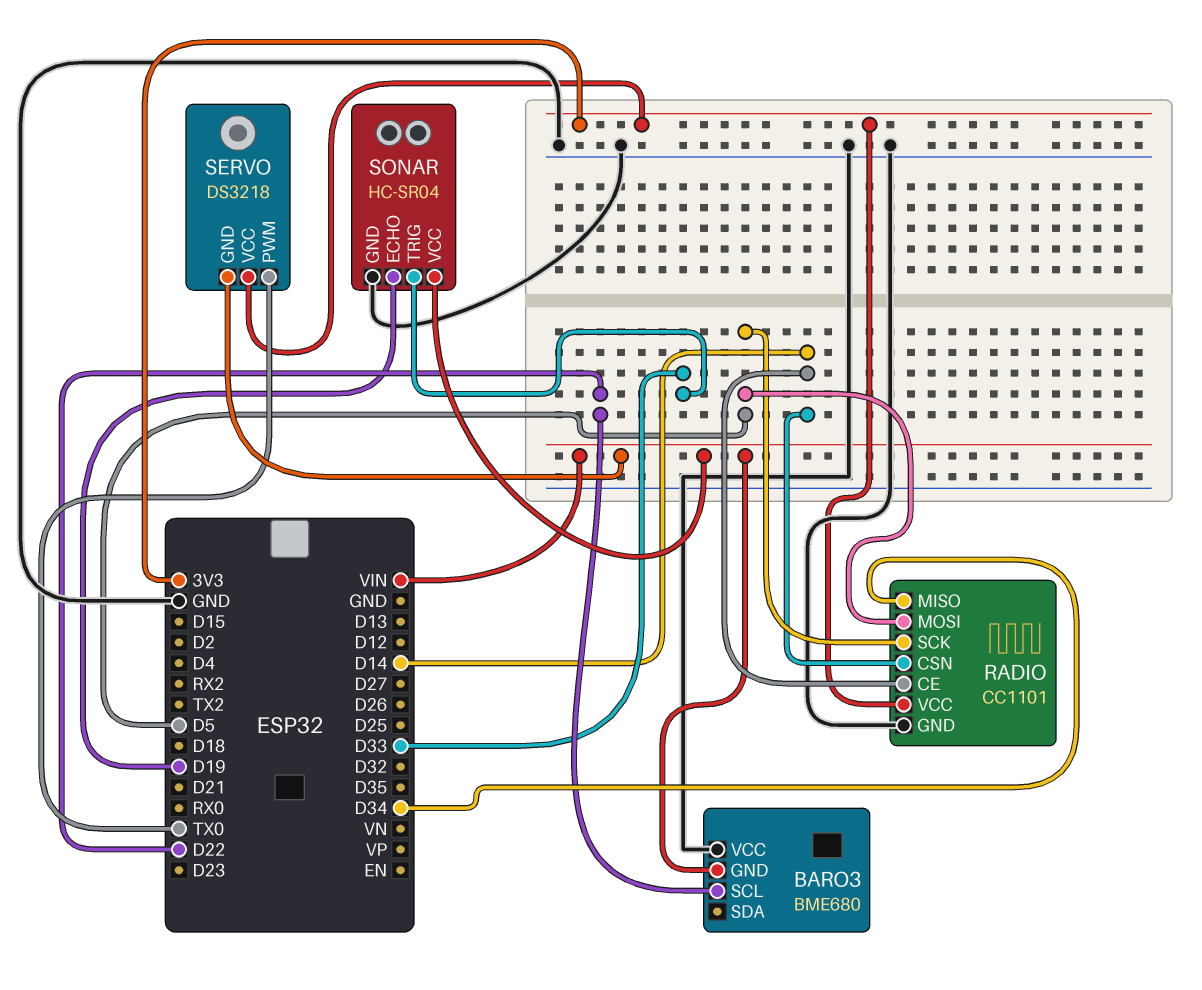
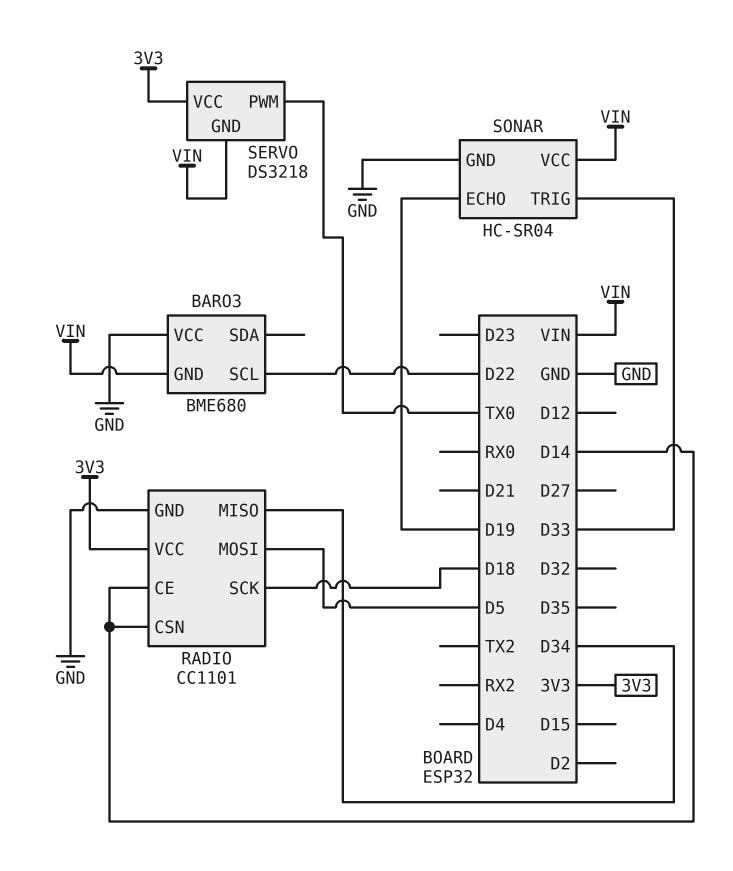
RADIO pin SCK: D5 -> D18

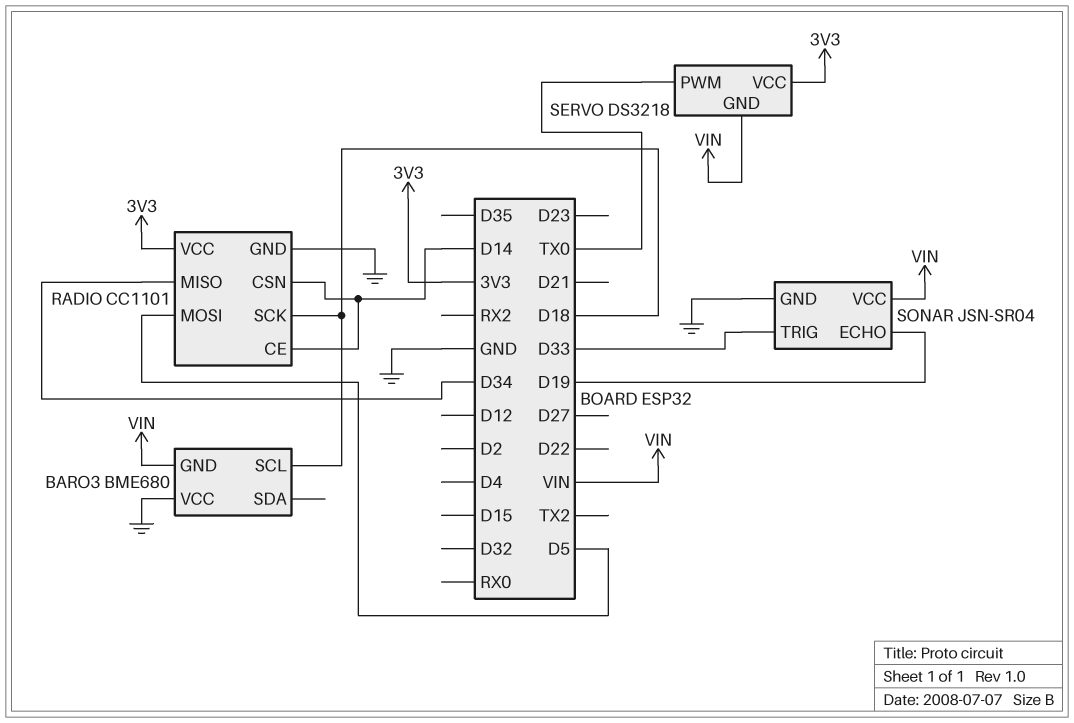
BARO3 pin SCL: D22 -> D18
SONAR: HC-SR04 -> JSN-SR04

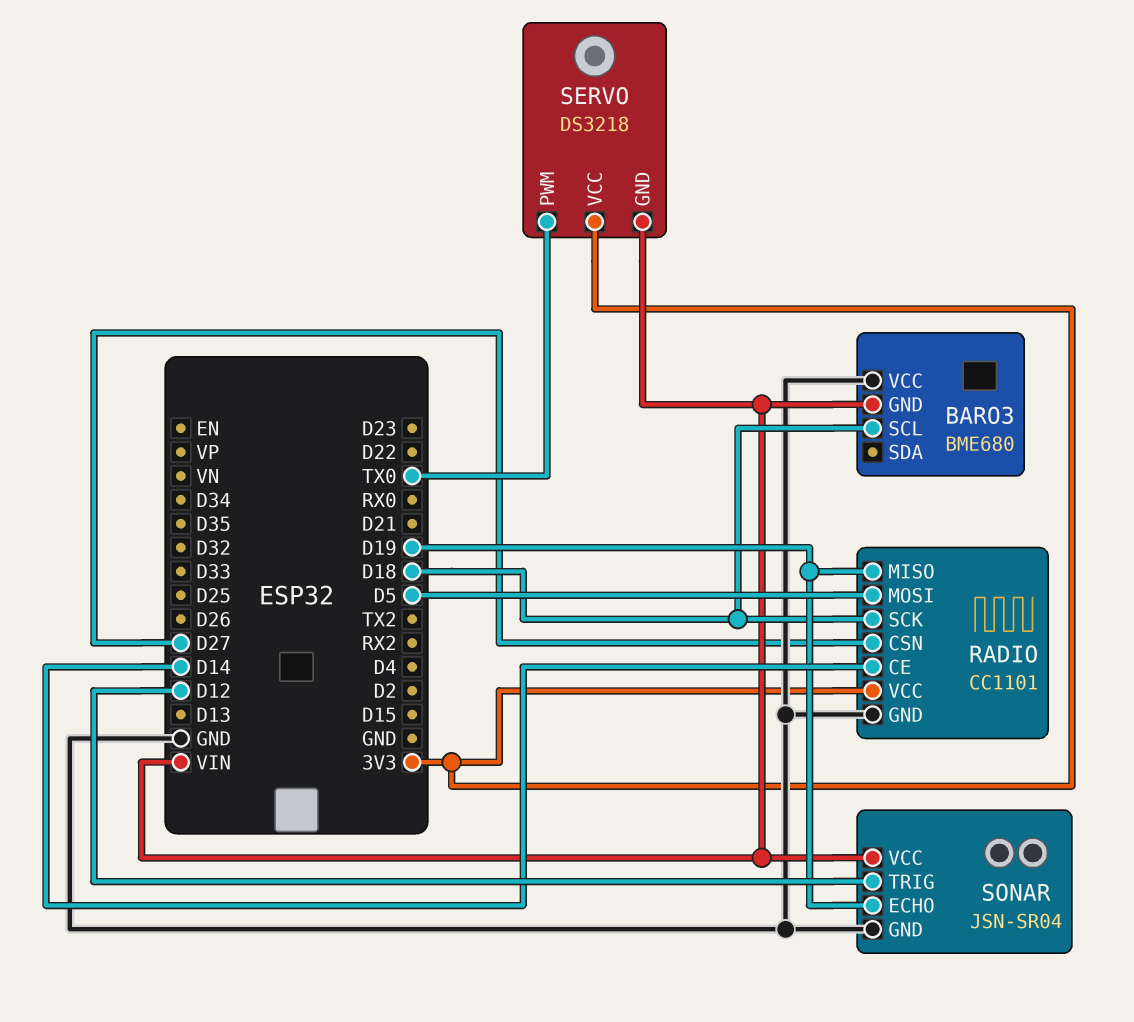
RADIO pin CSN: D14 -> D27
RADIO pin MISO: D34 -> D19
SONAR pin TRIG: D33 -> D12

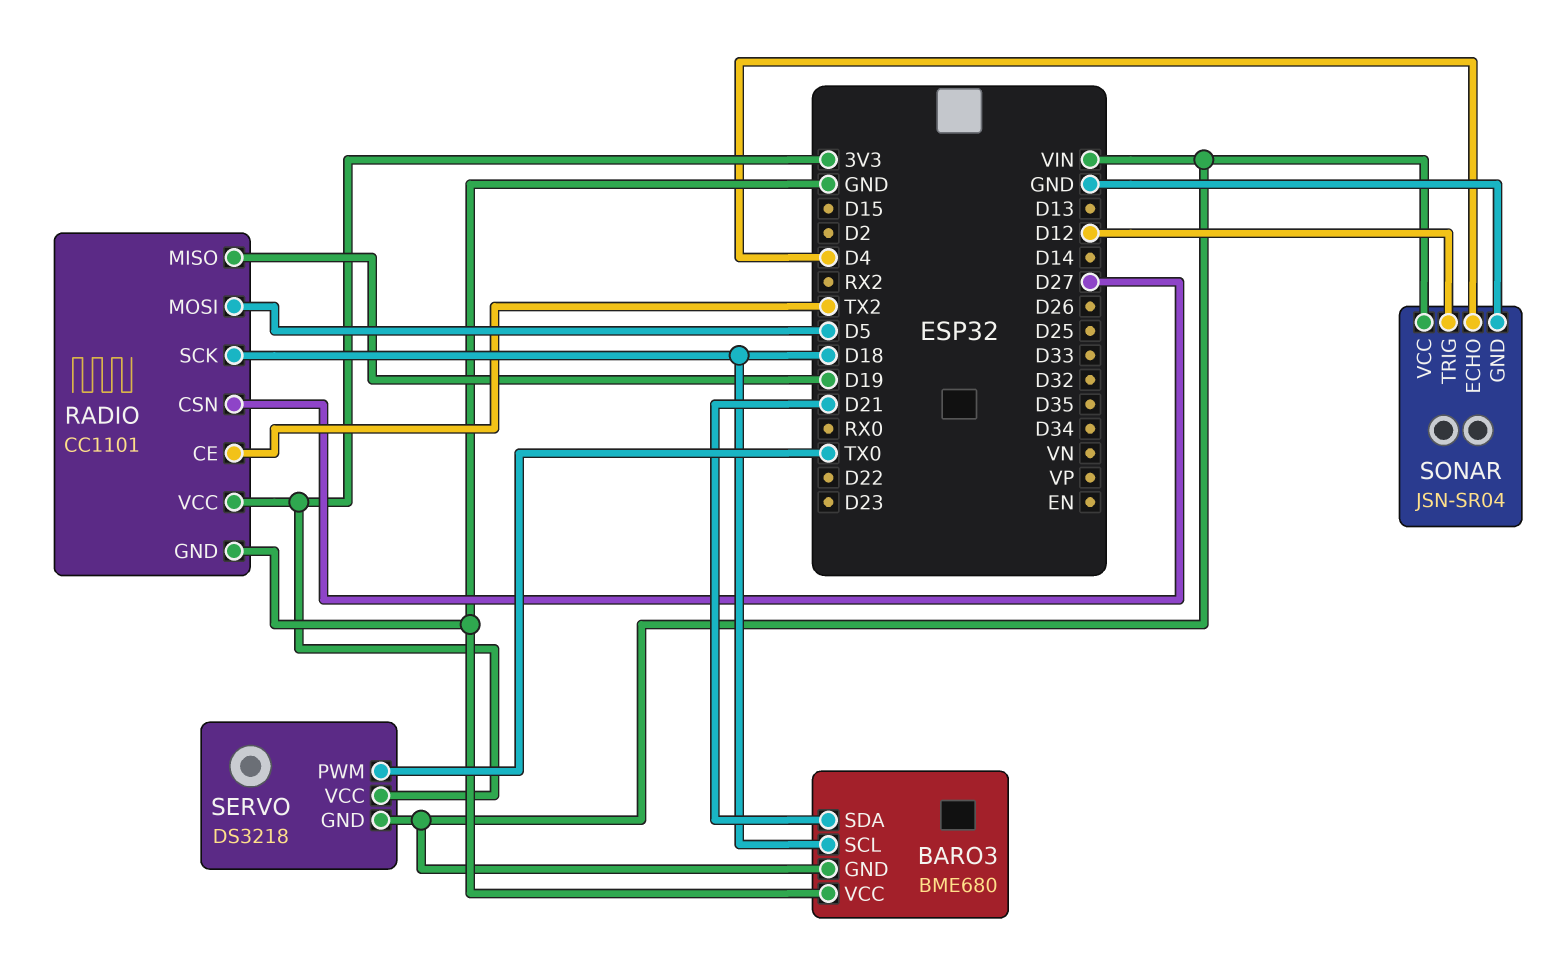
BARO3 pin SDA: none -> D21
RADIO pin CE: D14 -> TX2
SONAR pin ECHO: D19 -> D4

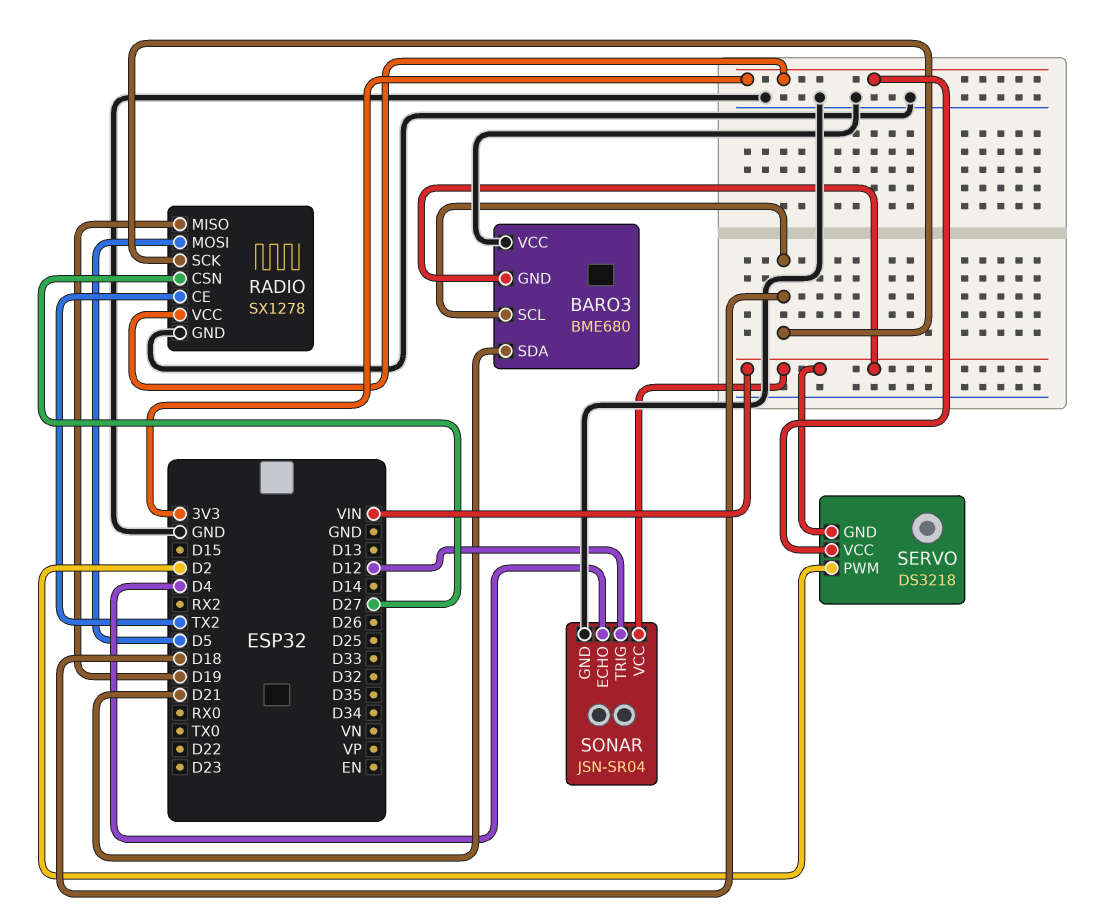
RADIO: CC1101 -> SX1278
SERVO pin PWM: TX0 -> D2

